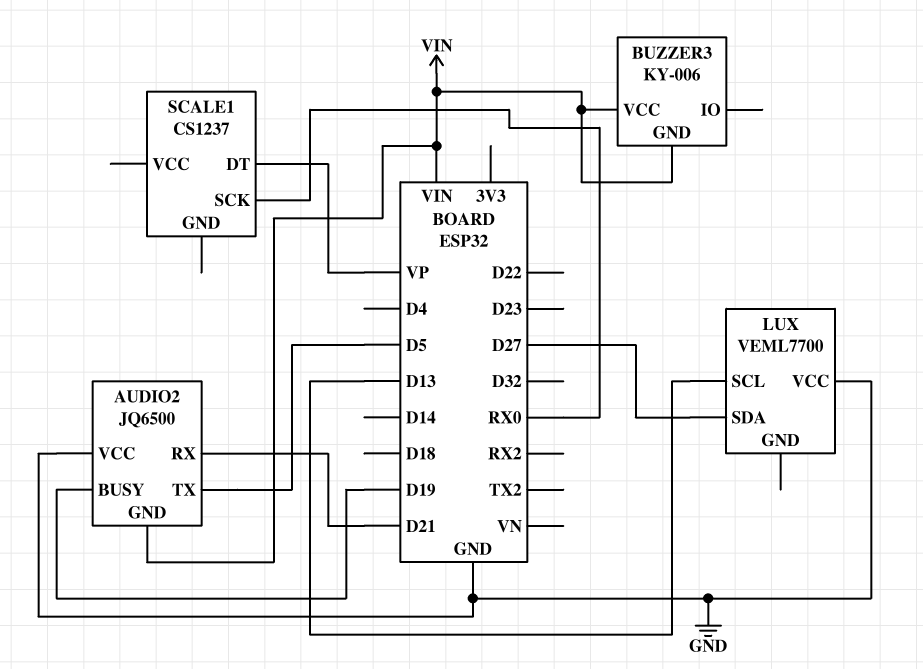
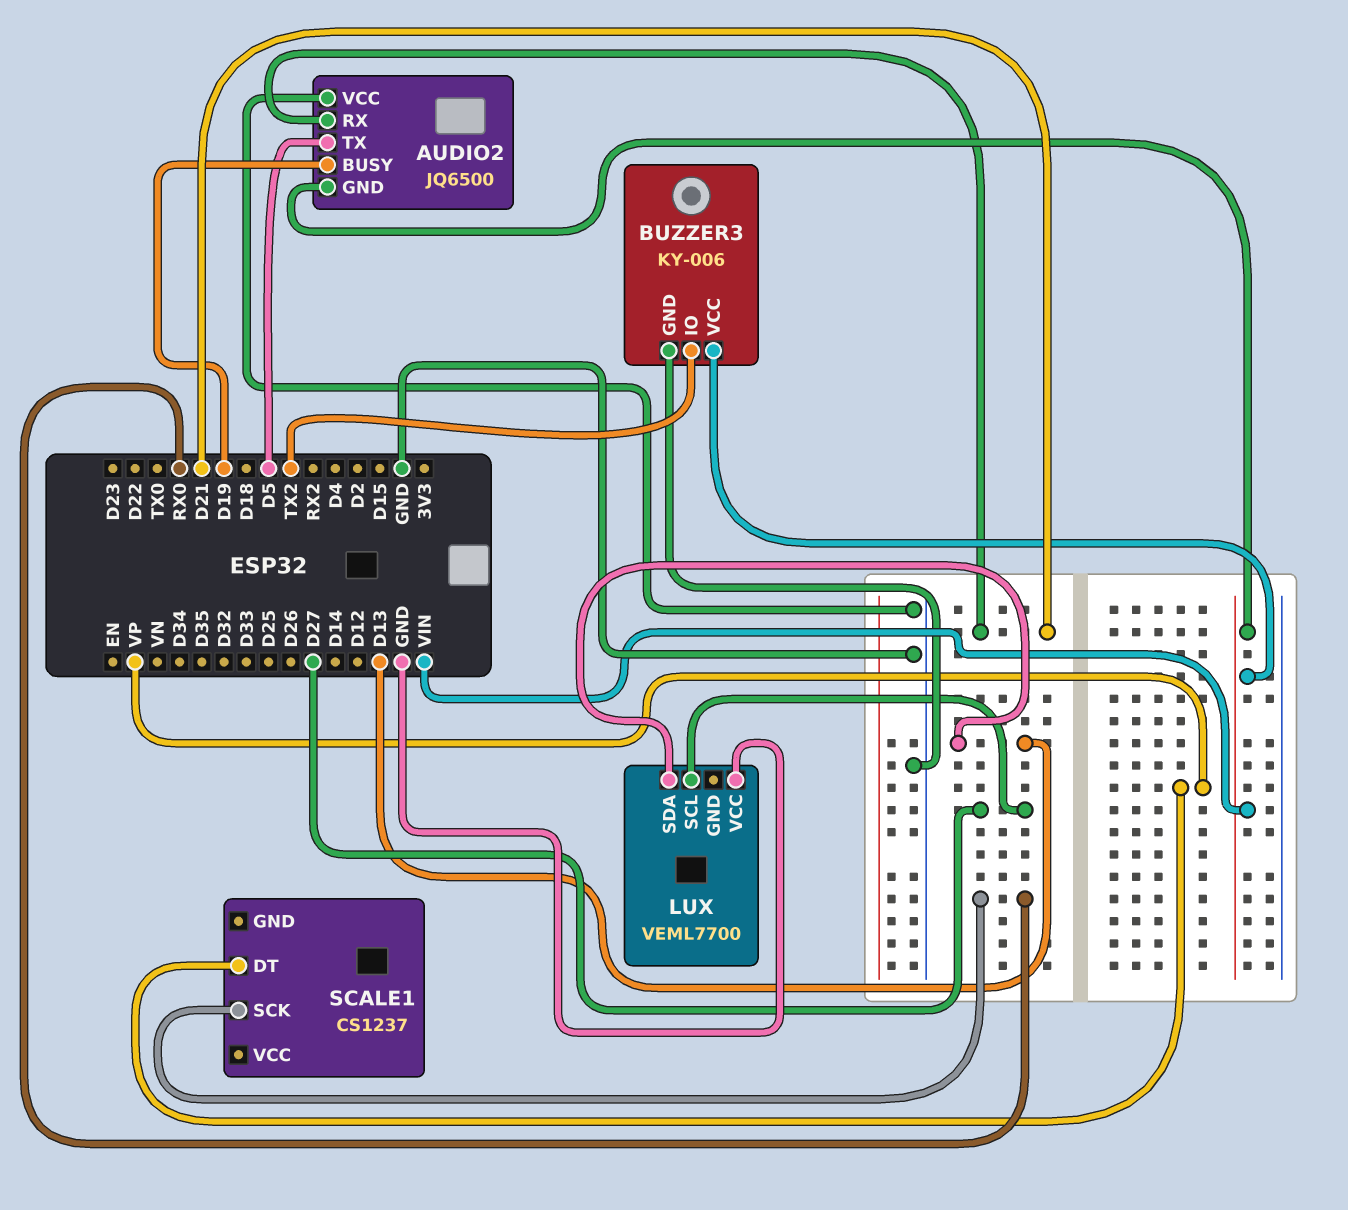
BUZZER3 pin GND: VIN -> GND
BUZZER3 pin IO: none -> TX2
LUX pin SCL: D13 -> D27
LUX pin SDA: D27 -> D13

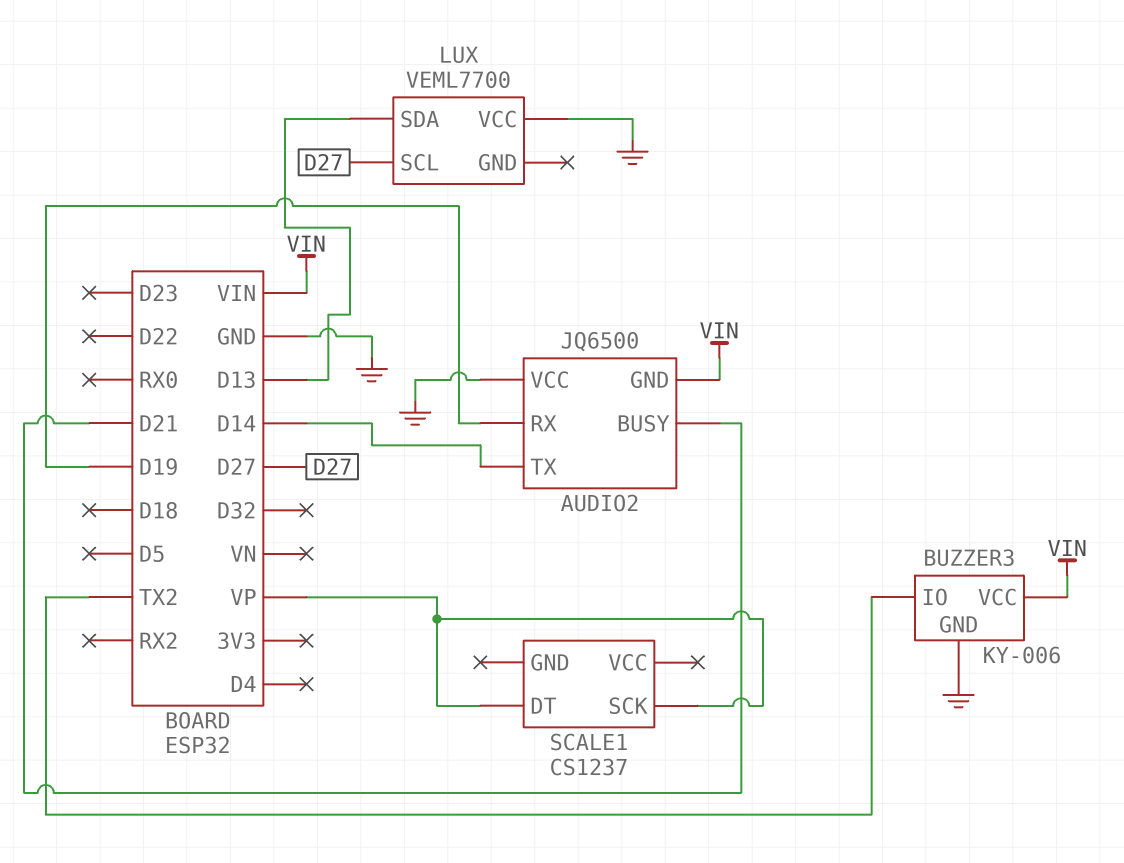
AUDIO2 pin BUSY: D19 -> D21
AUDIO2 pin RX: D21 -> D19
AUDIO2 pin TX: D5 -> D14
SCALE1 pin SCK: RX0 -> VP

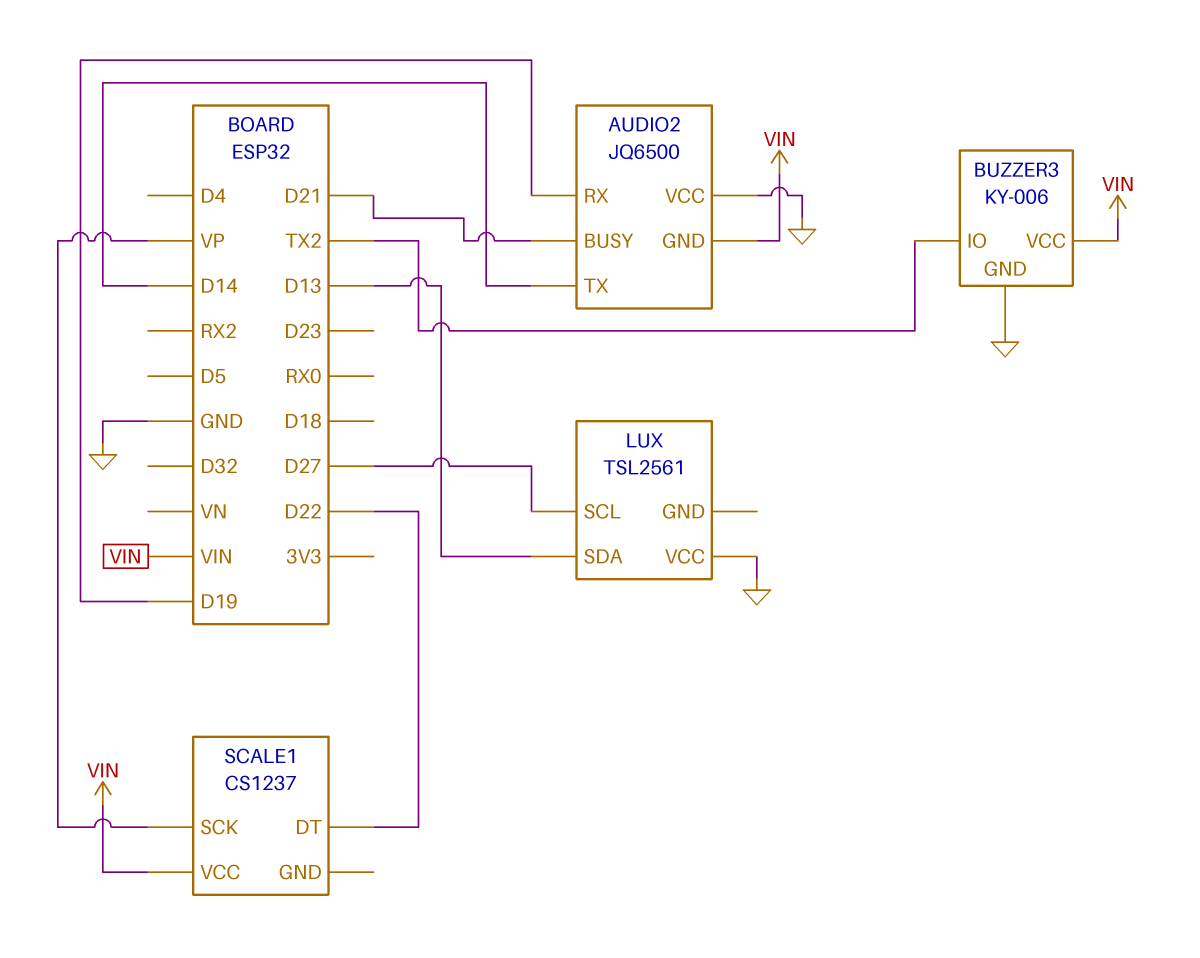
LUX: VEML7700 -> TSL2561
SCALE1 pin DT: VP -> D22
SCALE1 pin VCC: none -> VIN

